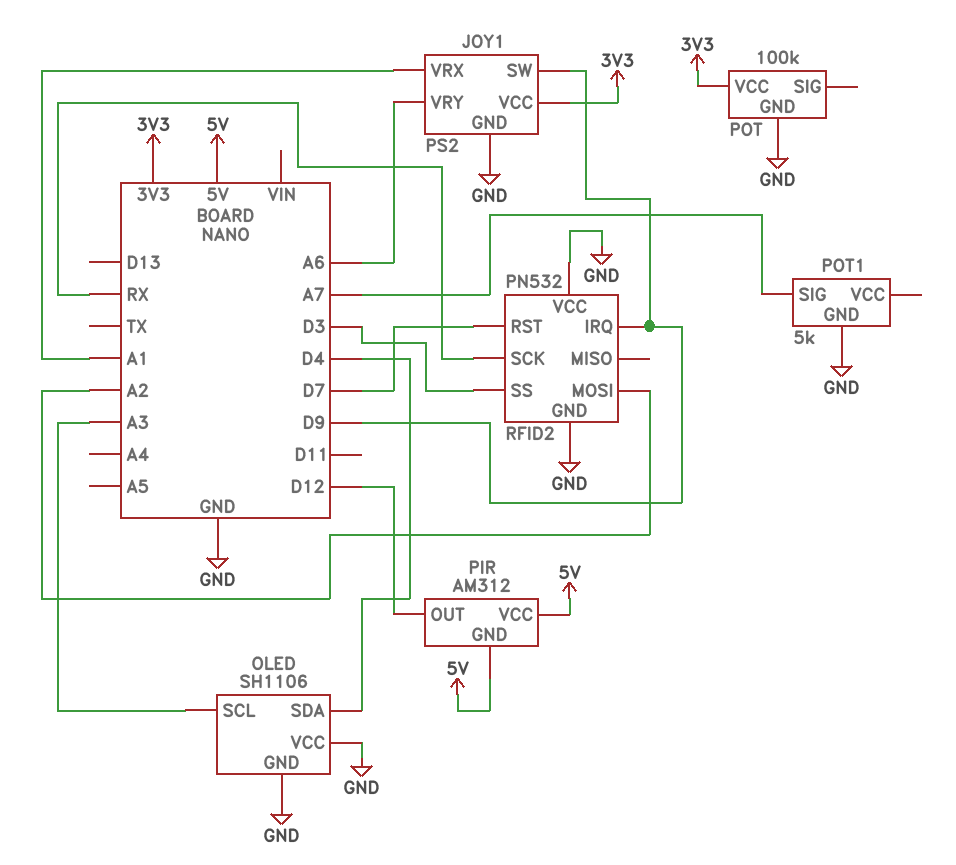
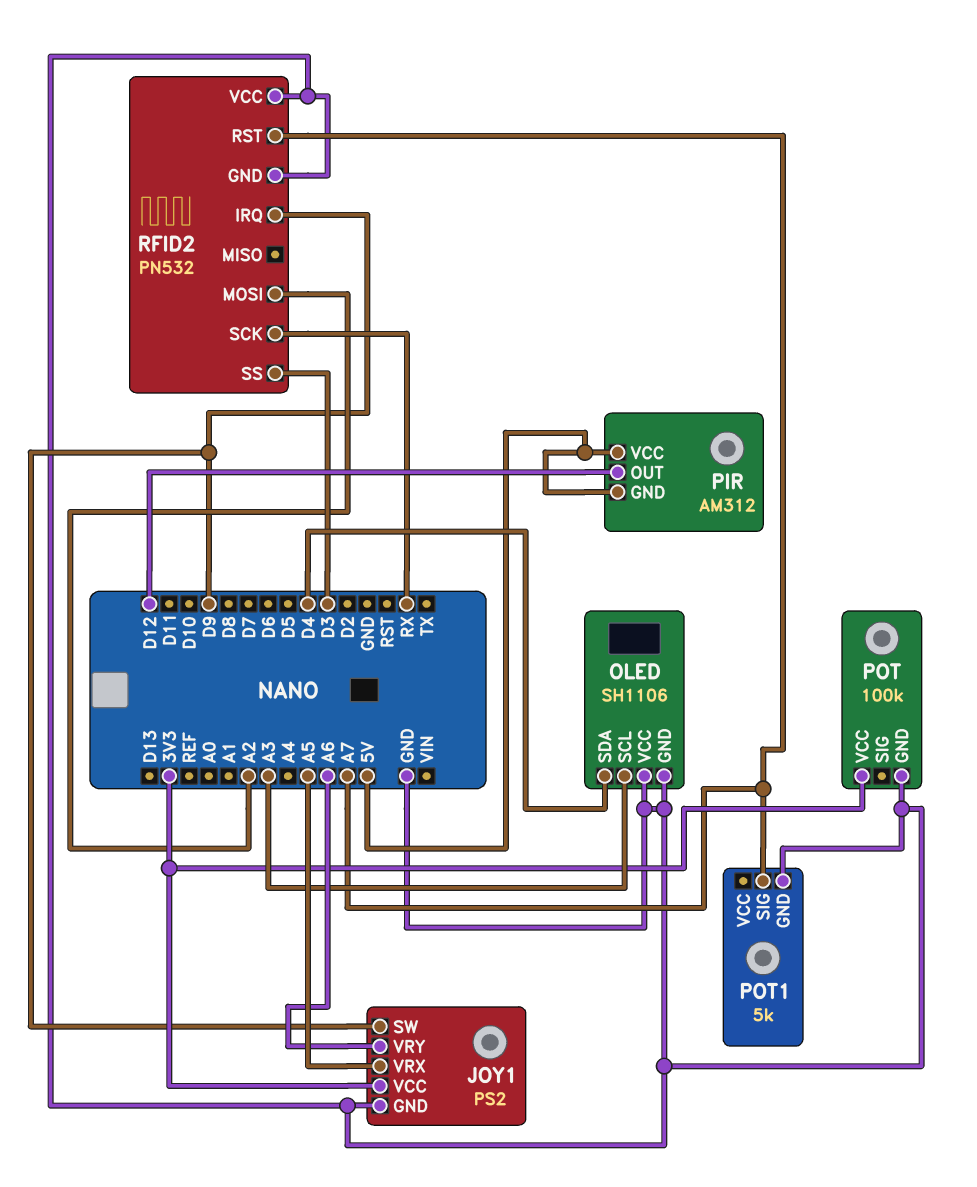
JOY1 pin VRX: A1 -> A5
RFID2 pin RST: D7 -> A7

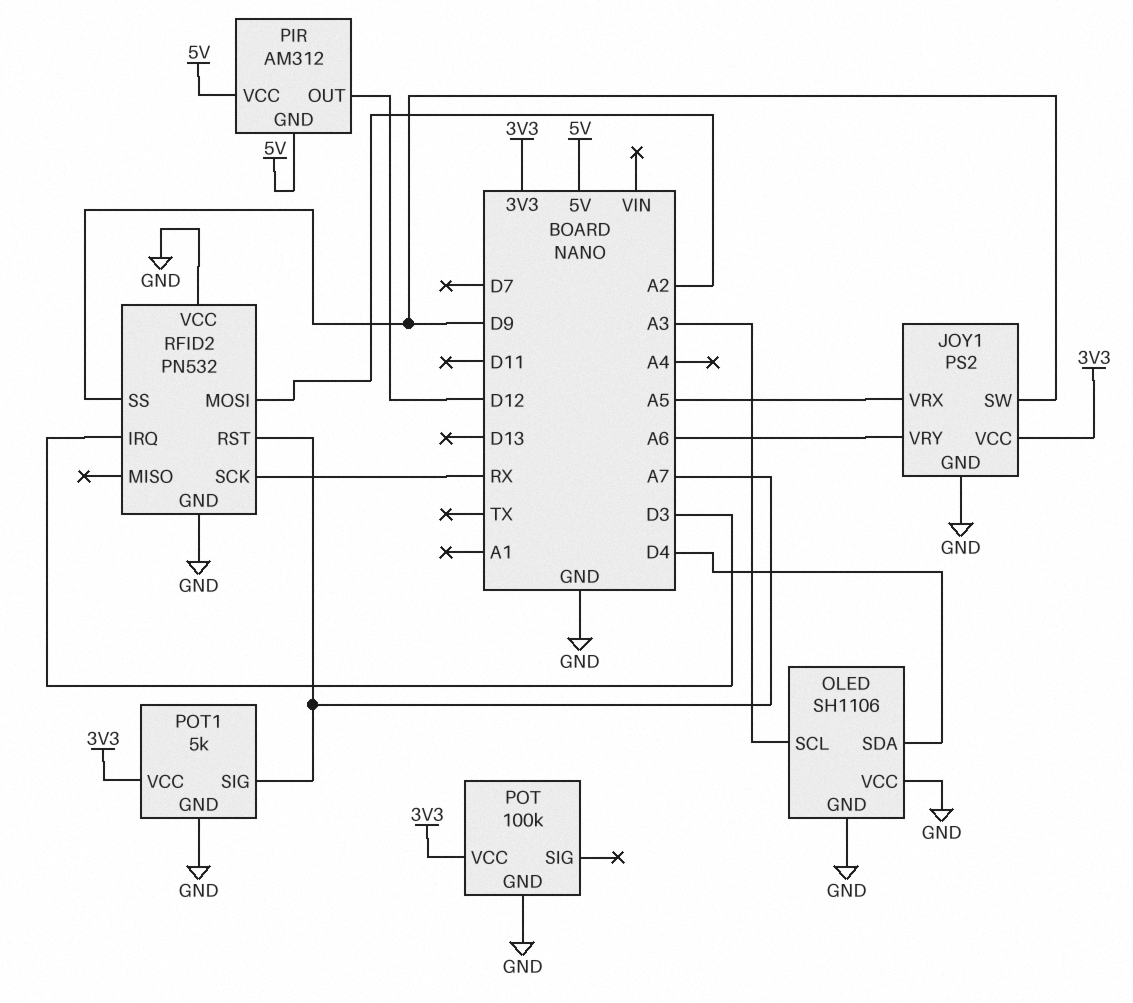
POT1 pin VCC: none -> 3V3
RFID2 pin IRQ: D9 -> D3
RFID2 pin SS: D3 -> D9

